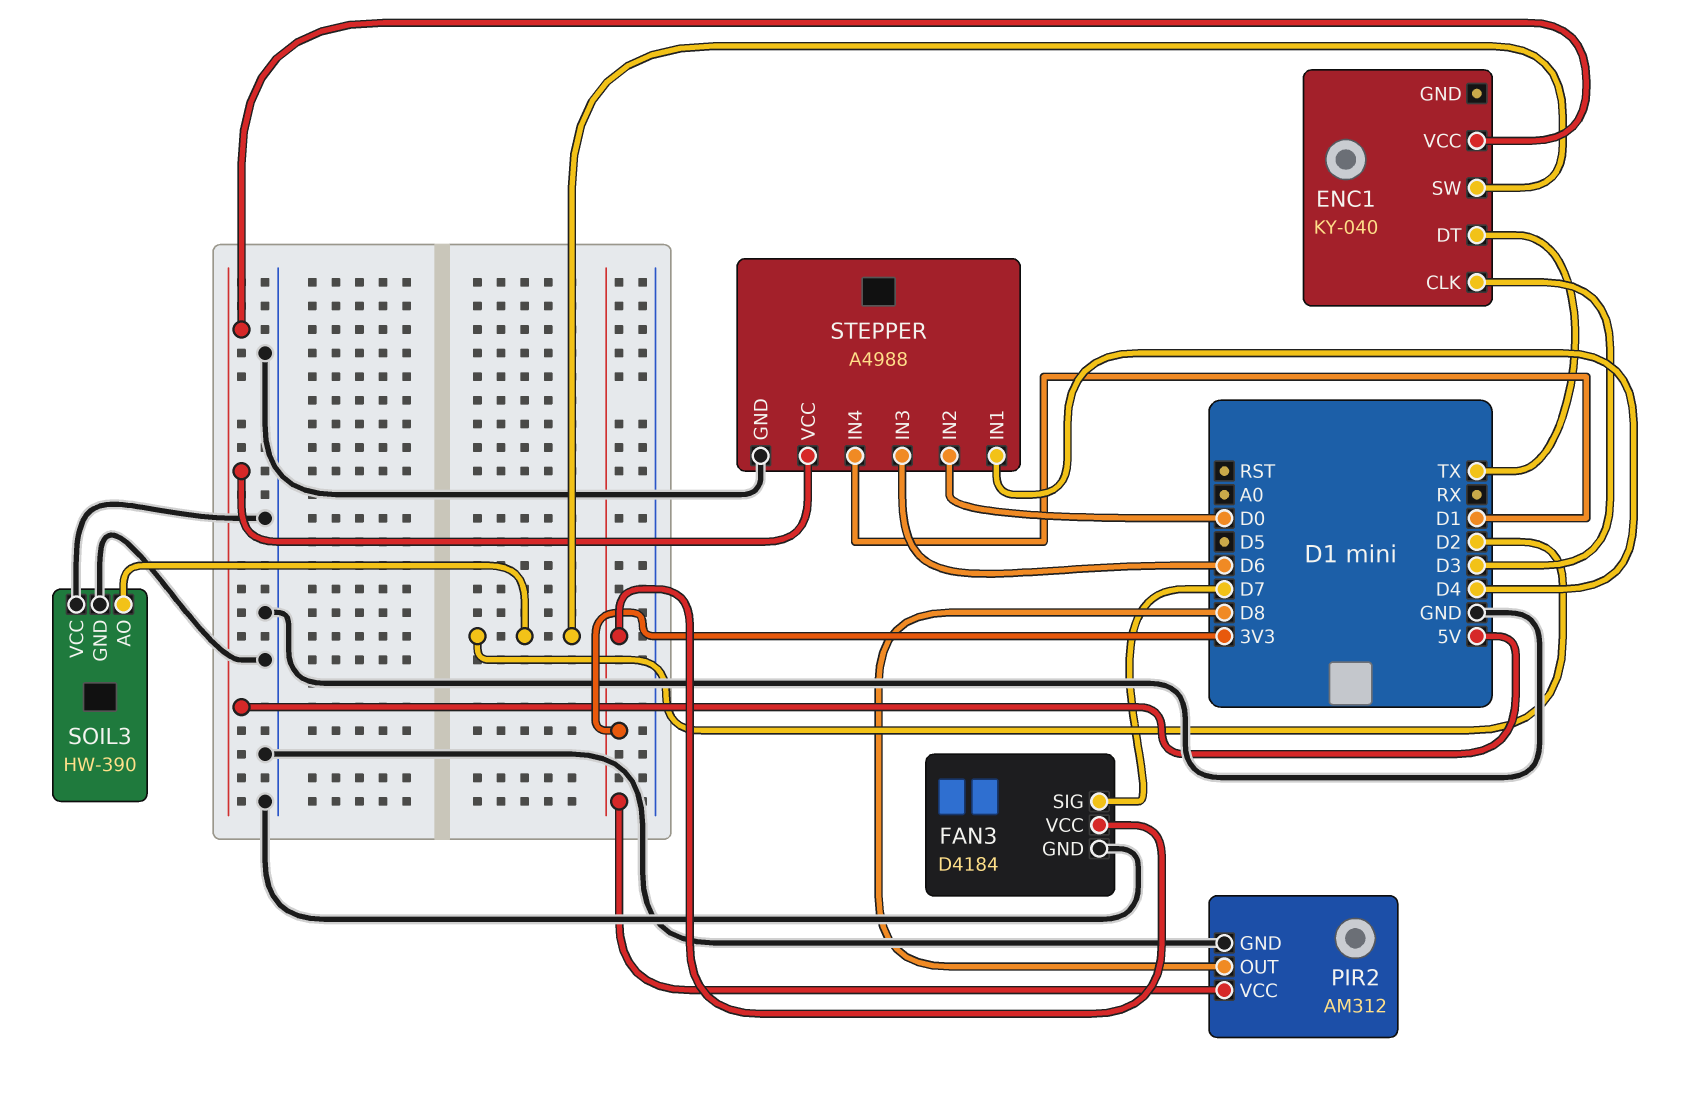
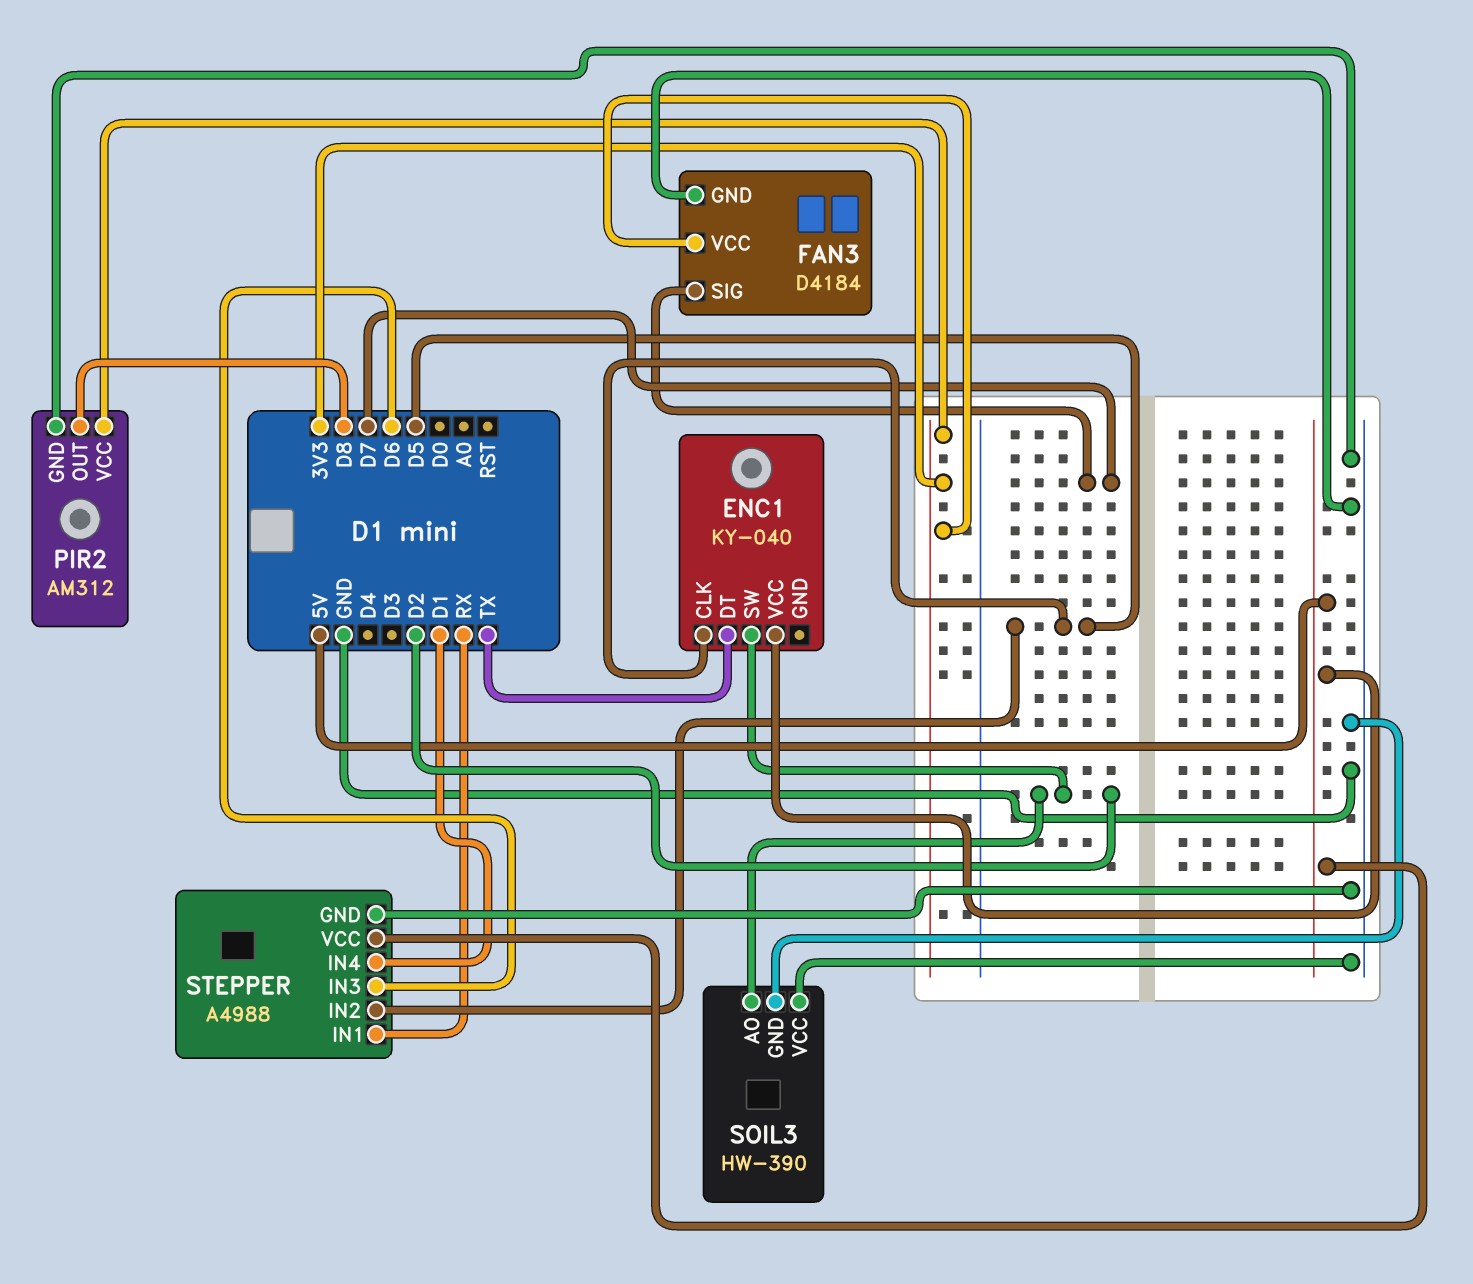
ENC1 pin CLK: D3 -> D5
STEPPER pin IN1: D4 -> RX
STEPPER pin IN2: D0 -> D5

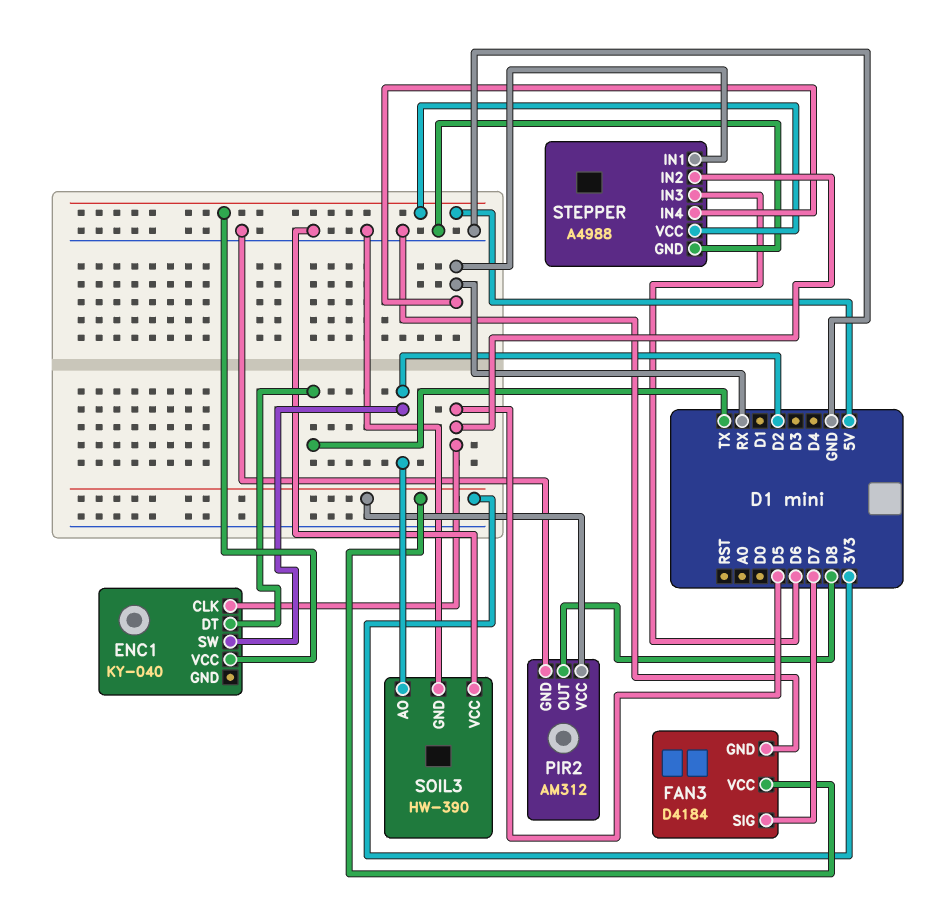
STEPPER pin IN4: D1 -> RX

